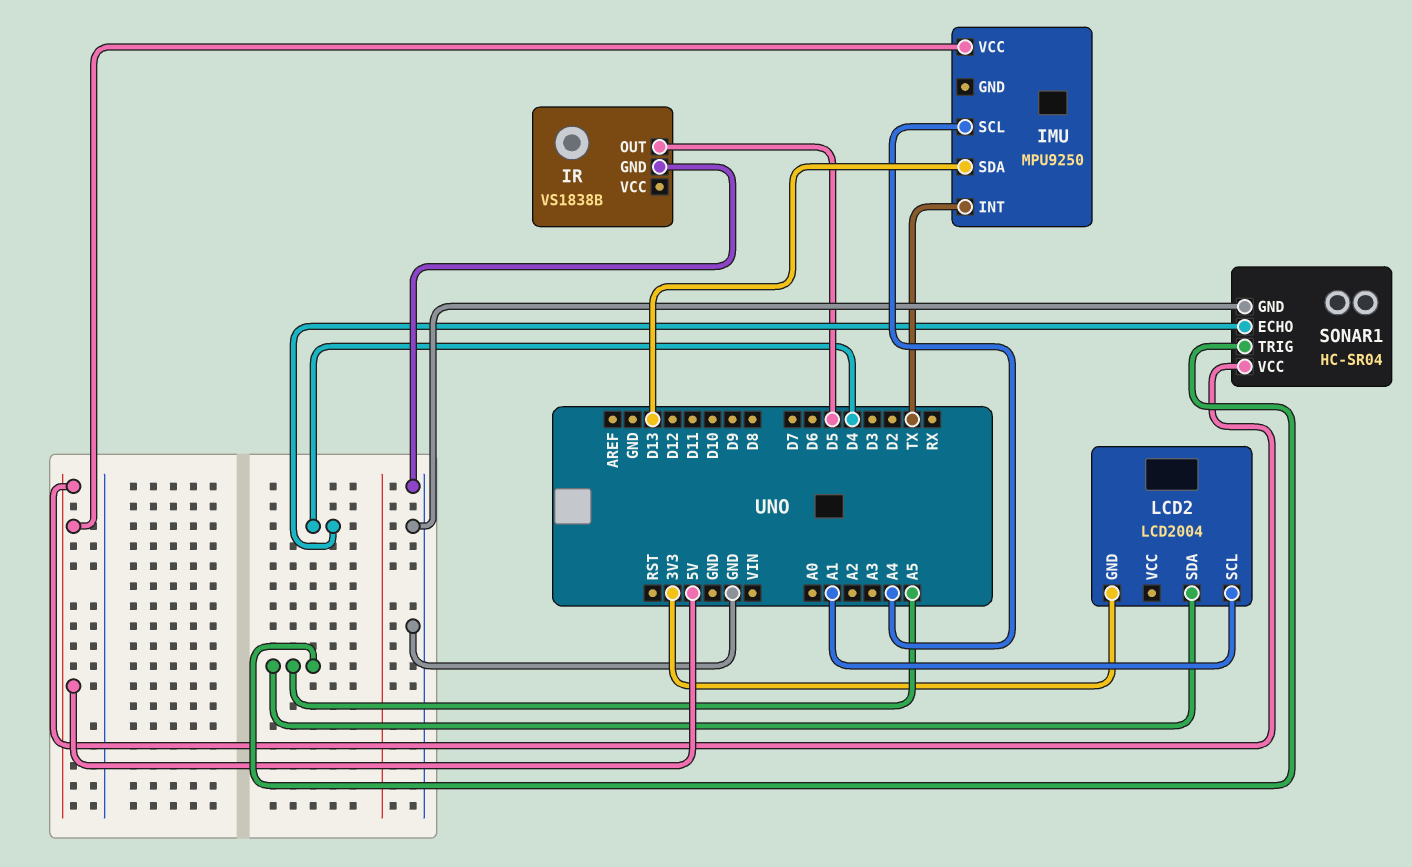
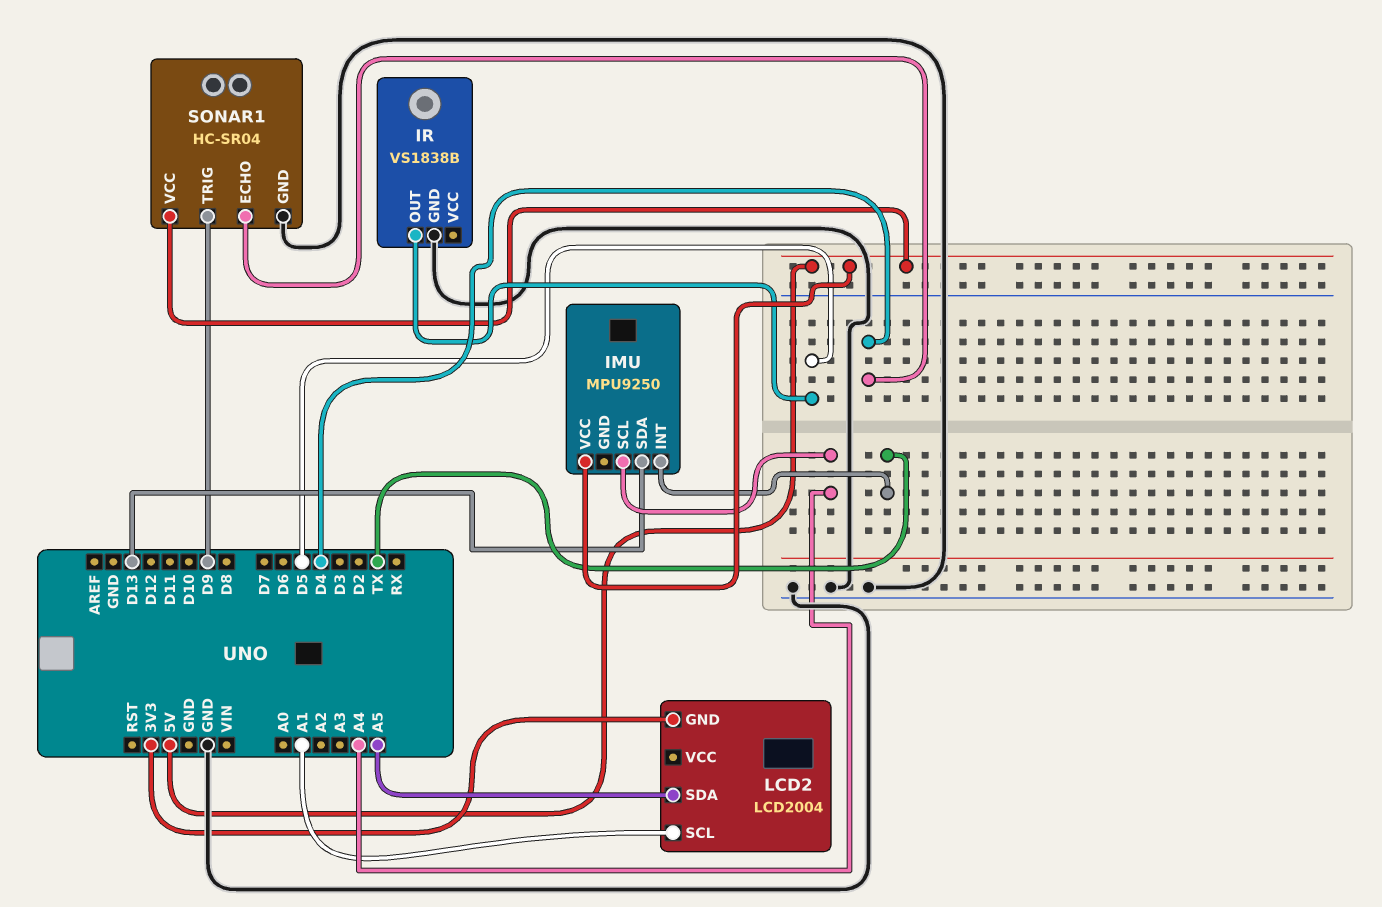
SONAR1 pin TRIG: A5 -> D9

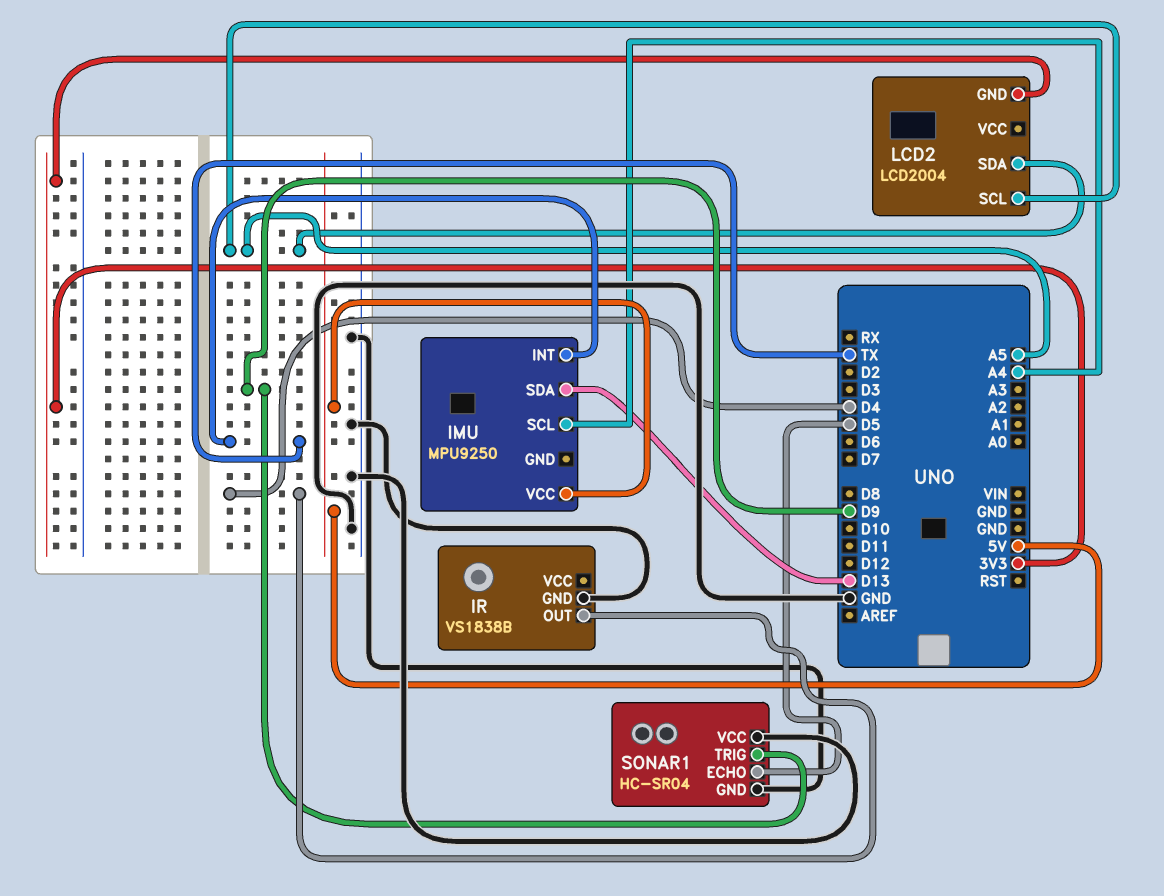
IR pin OUT: D5 -> D4
LCD2 pin SCL: A1 -> A5
SONAR1 pin ECHO: D4 -> D5
SONAR1 pin VCC: 5V -> GND

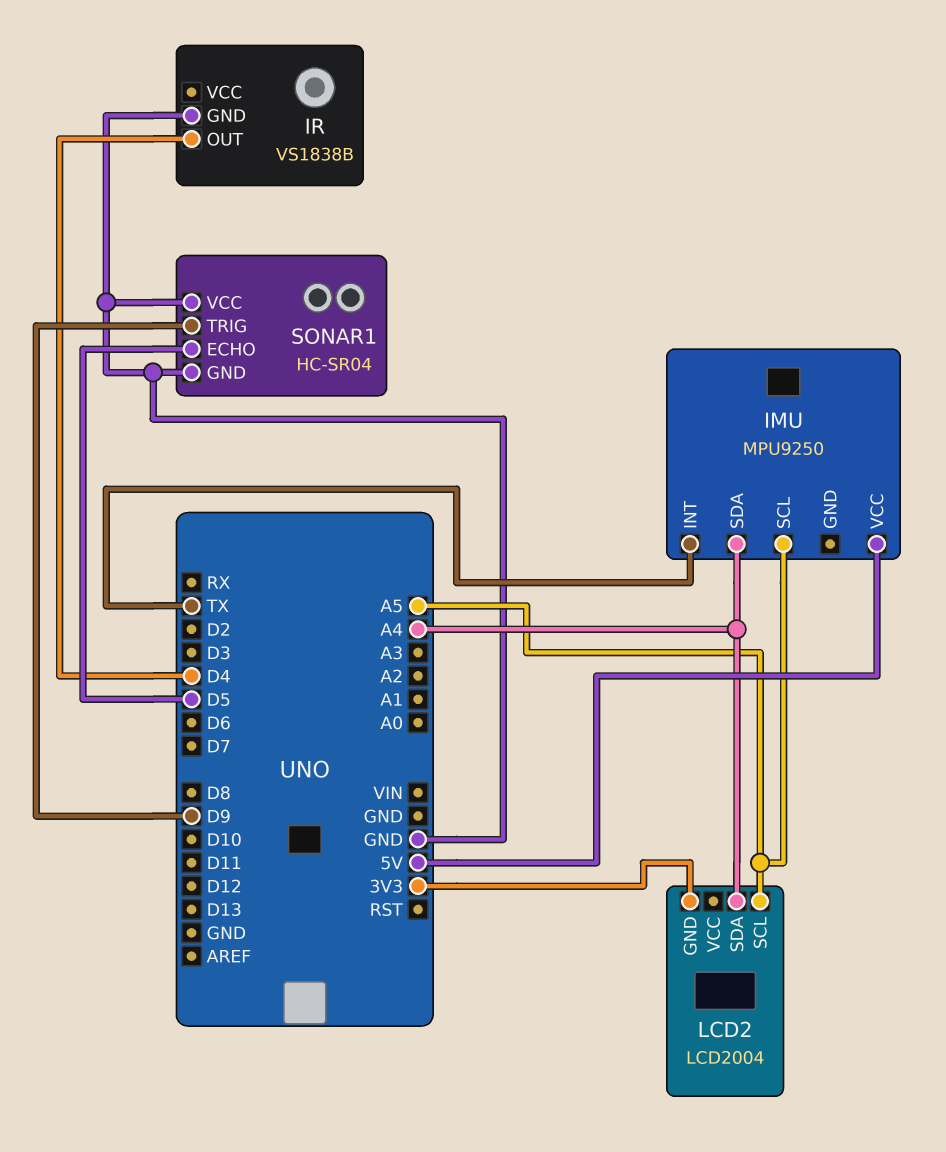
IMU pin SCL: A4 -> A5
IMU pin SDA: D13 -> A4
LCD2 pin SDA: A5 -> A4

